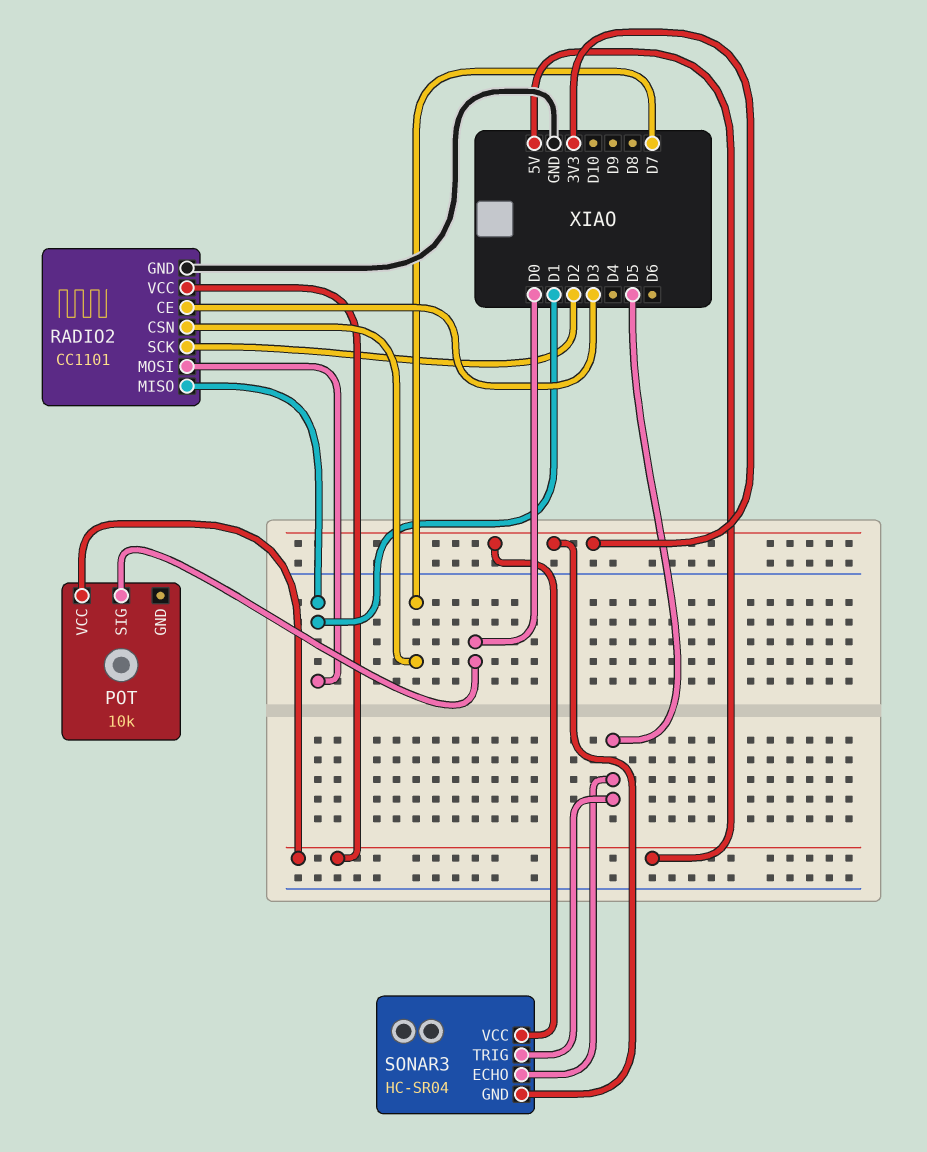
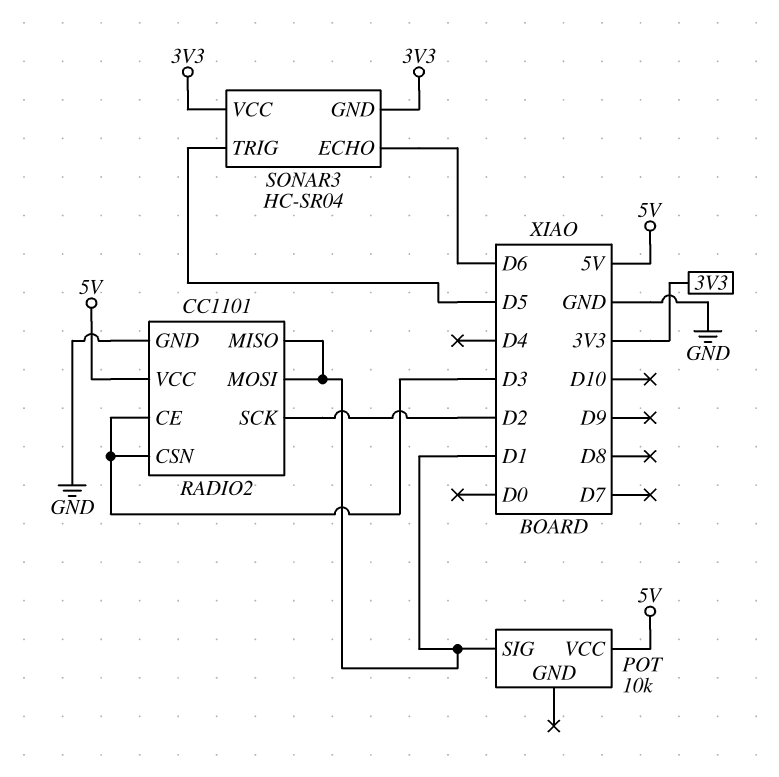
POT pin SIG: D0 -> D1
RADIO2 pin CSN: D7 -> D3
SONAR3 pin ECHO: D5 -> D6

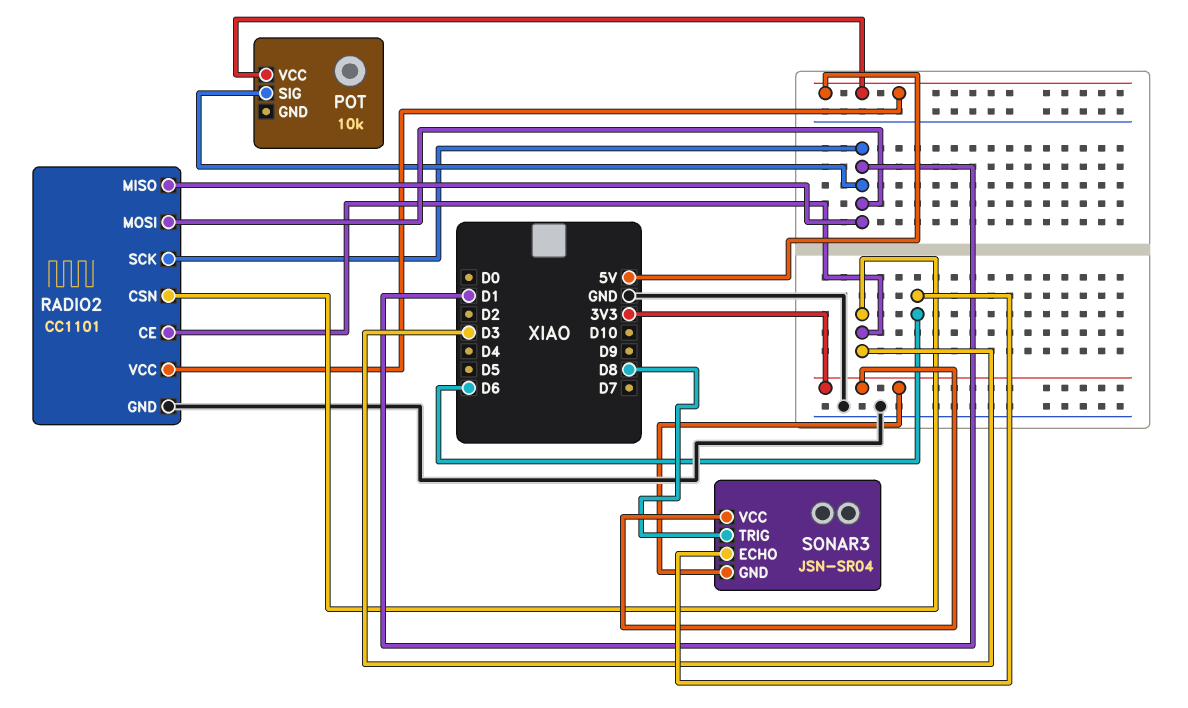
RADIO2 pin SCK: D2 -> D1
SONAR3: HC-SR04 -> JSN-SR04
SONAR3 pin TRIG: D5 -> D8

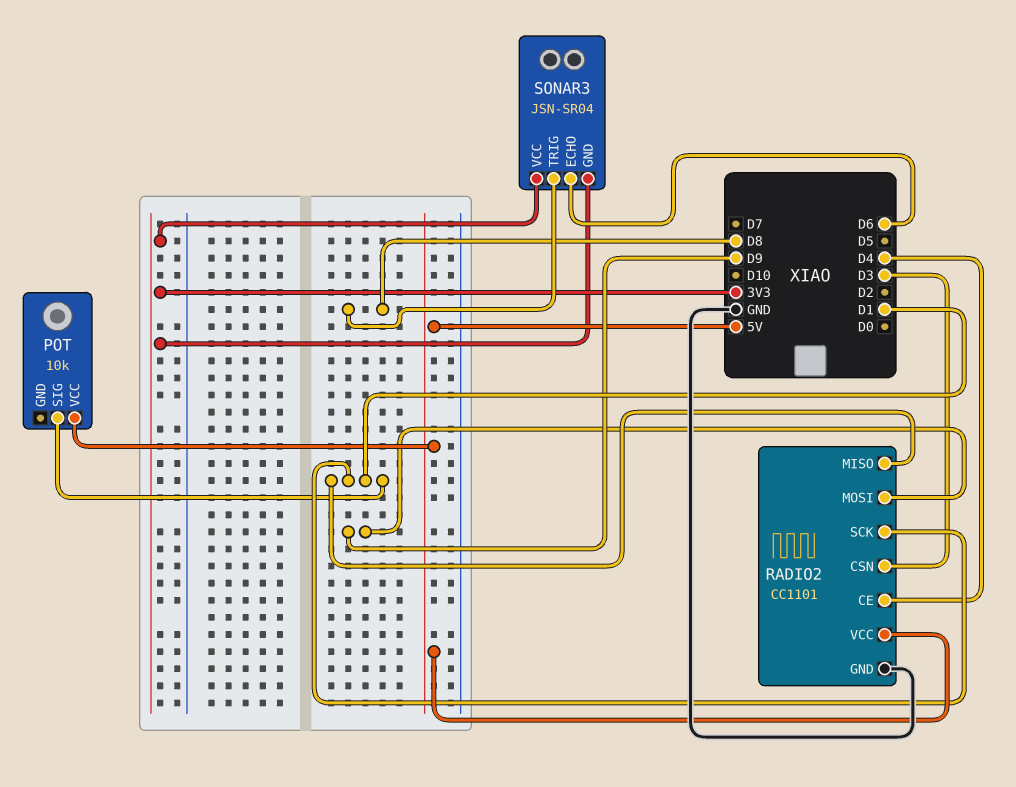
RADIO2 pin CE: D3 -> D4
RADIO2 pin MOSI: D1 -> D9

